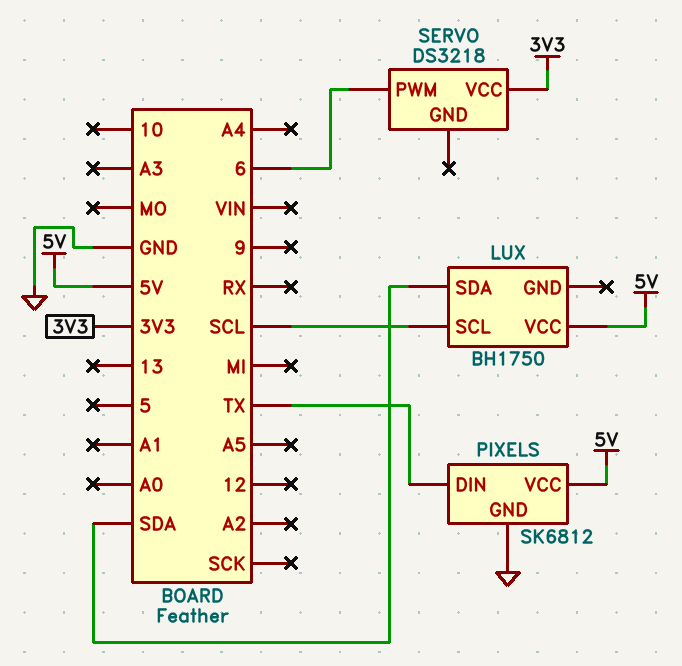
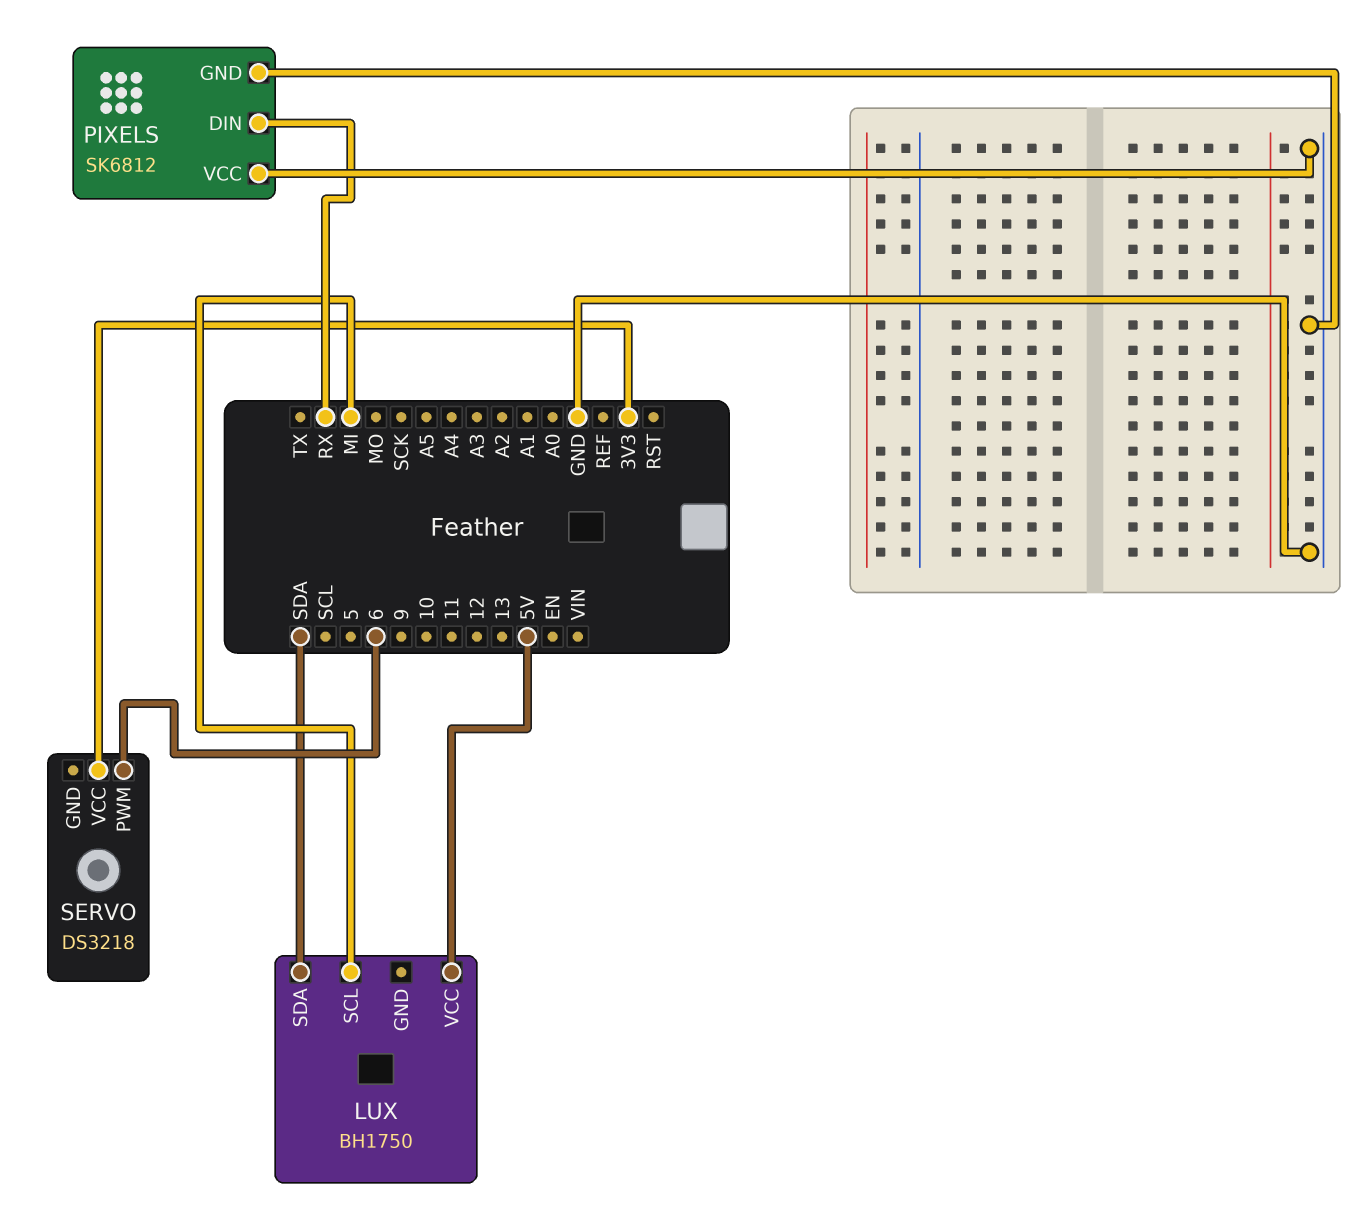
LUX pin SCL: SCL -> MI
PIXELS pin DIN: TX -> RX
PIXELS pin VCC: 5V -> GND

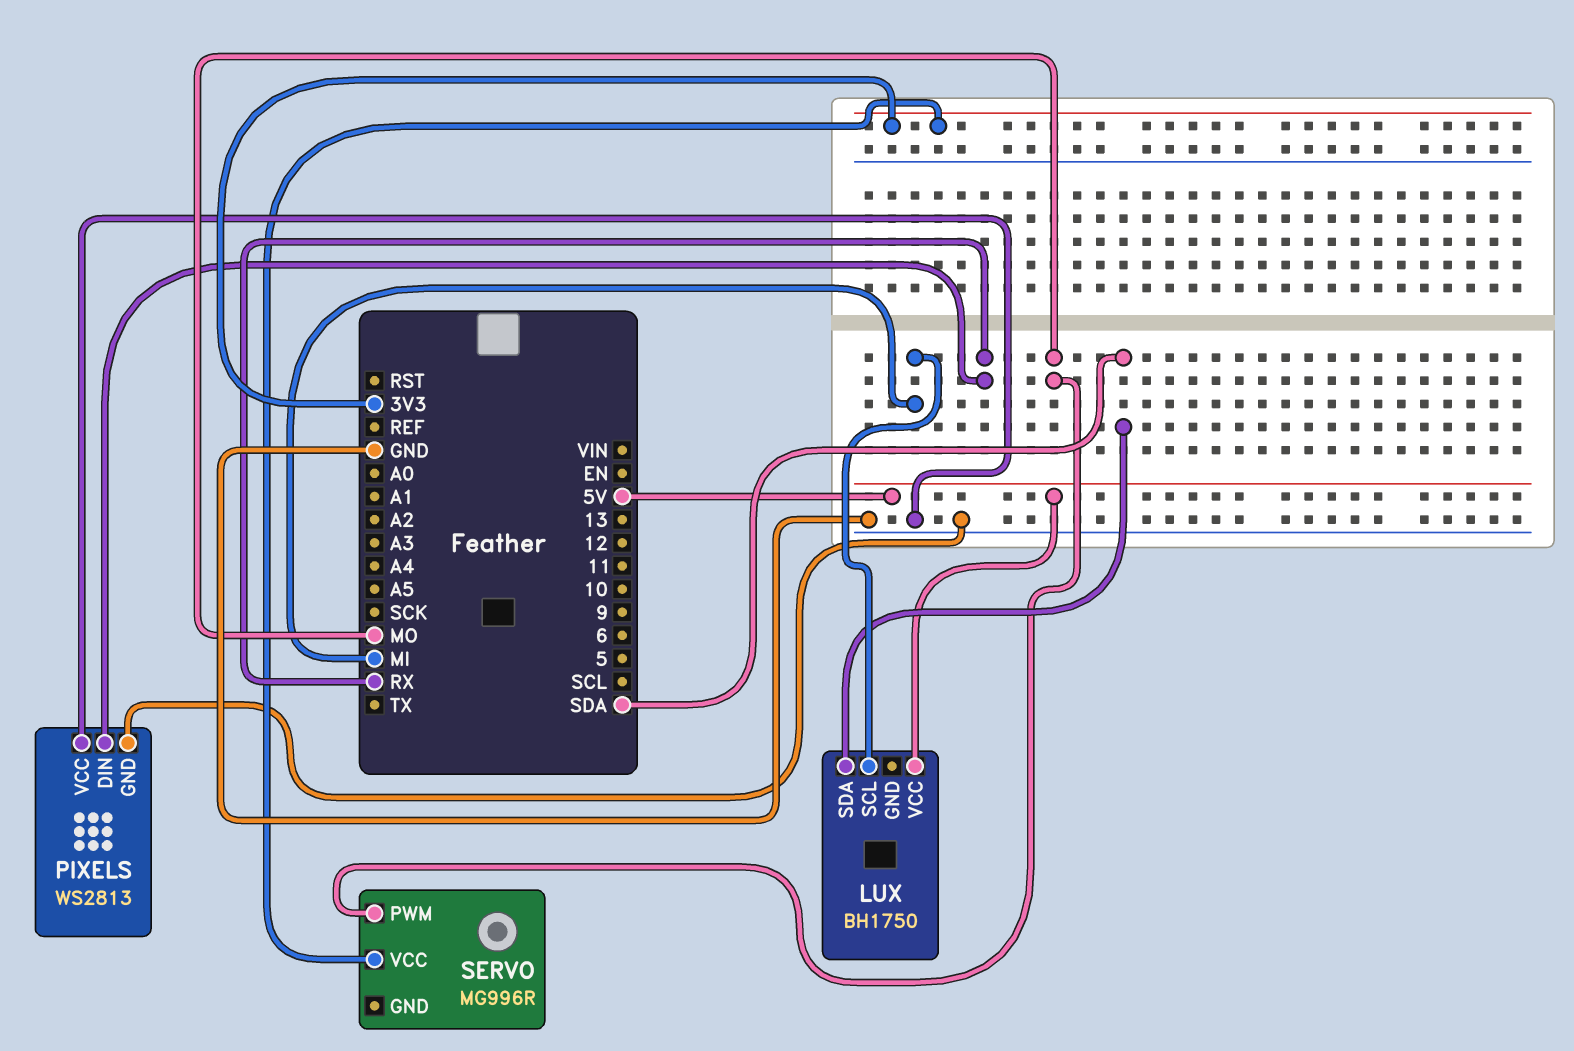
PIXELS: SK6812 -> WS2813
SERVO: DS3218 -> MG996R
SERVO pin PWM: 6 -> MO

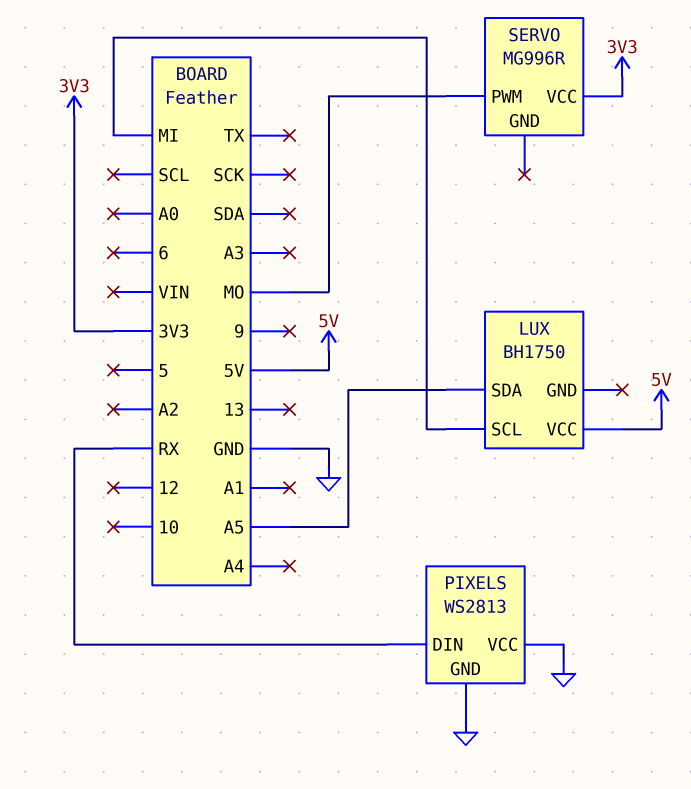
LUX pin SDA: SDA -> A5

